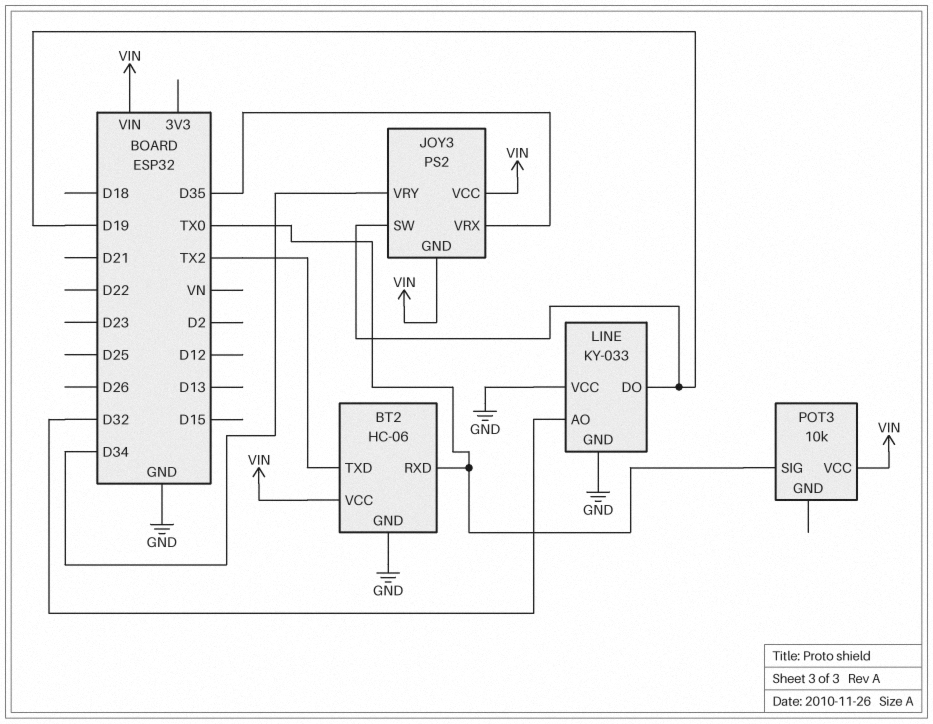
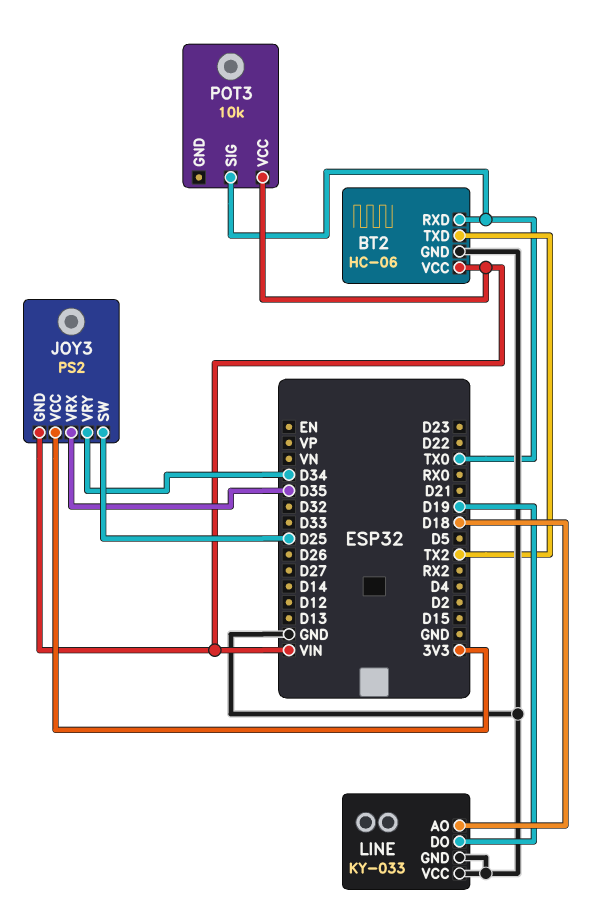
JOY3 pin SW: D19 -> D25
JOY3 pin VCC: VIN -> 3V3
LINE pin AO: D32 -> D18

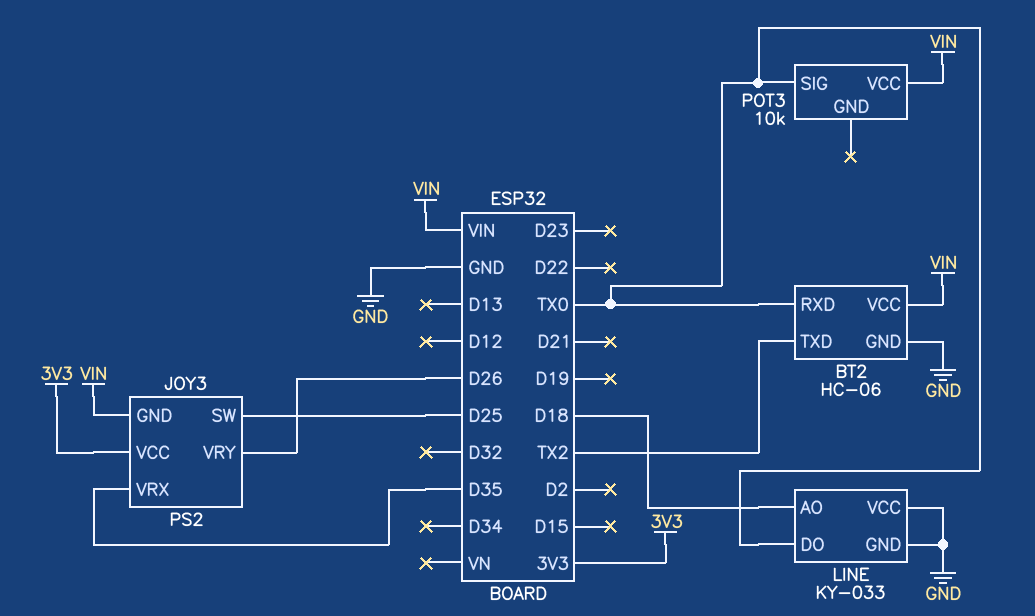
JOY3 pin VRY: D34 -> D26
LINE pin DO: D19 -> TX0

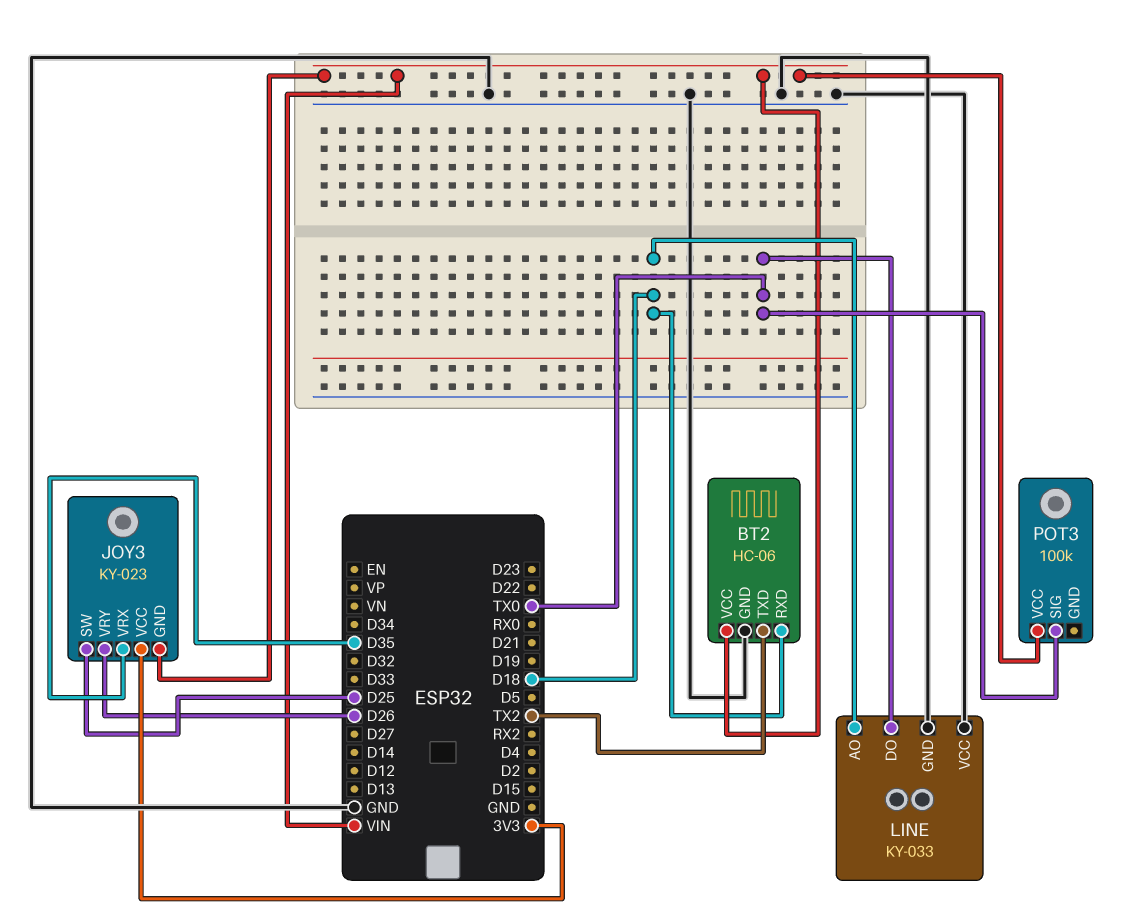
BT2 pin RXD: TX0 -> D18
JOY3: PS2 -> KY-023
POT3: 10k -> 100k

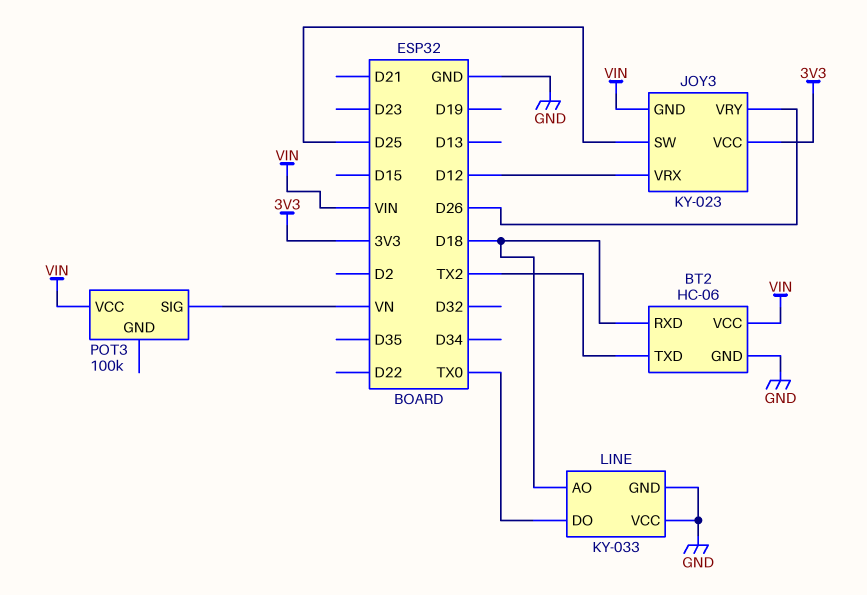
JOY3 pin VRX: D35 -> D12
POT3 pin SIG: TX0 -> VN

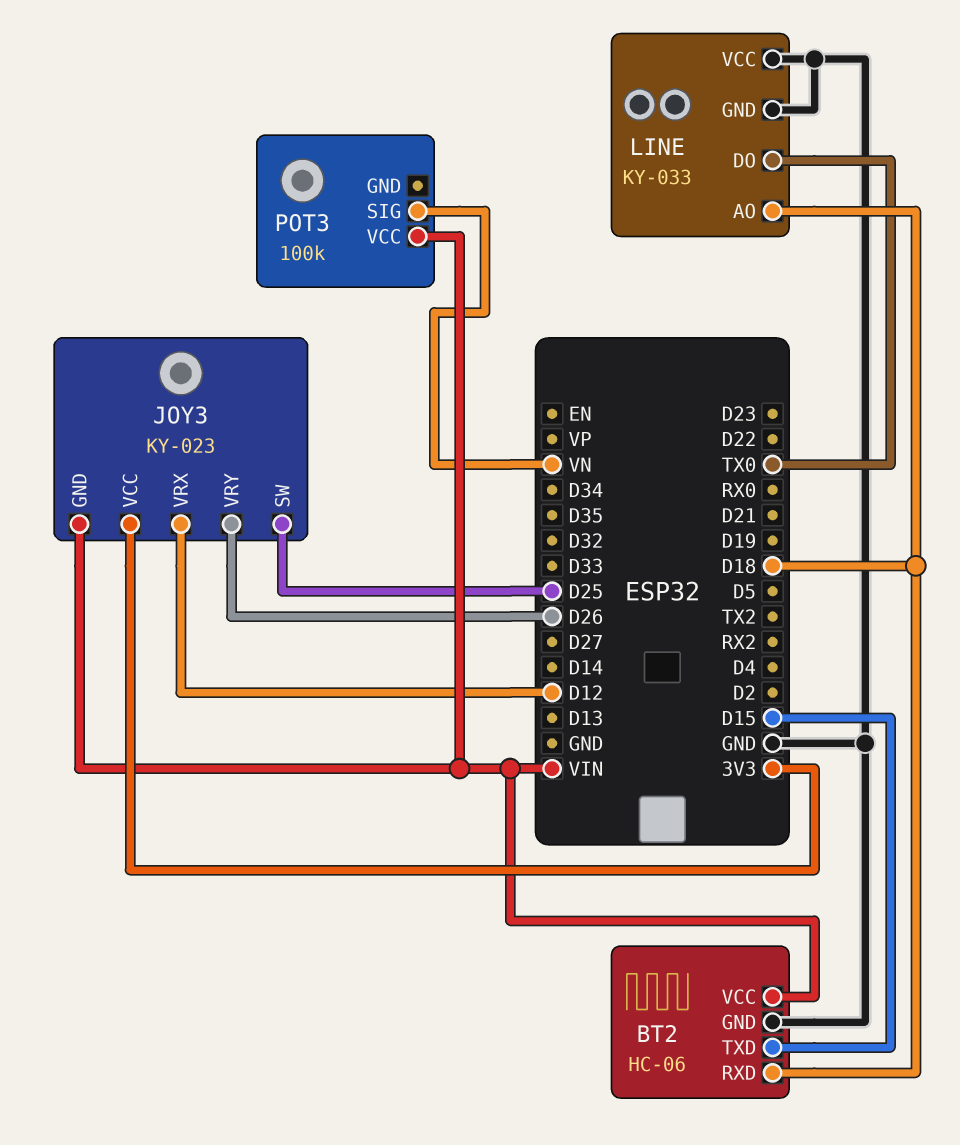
BT2 pin TXD: TX2 -> D15

